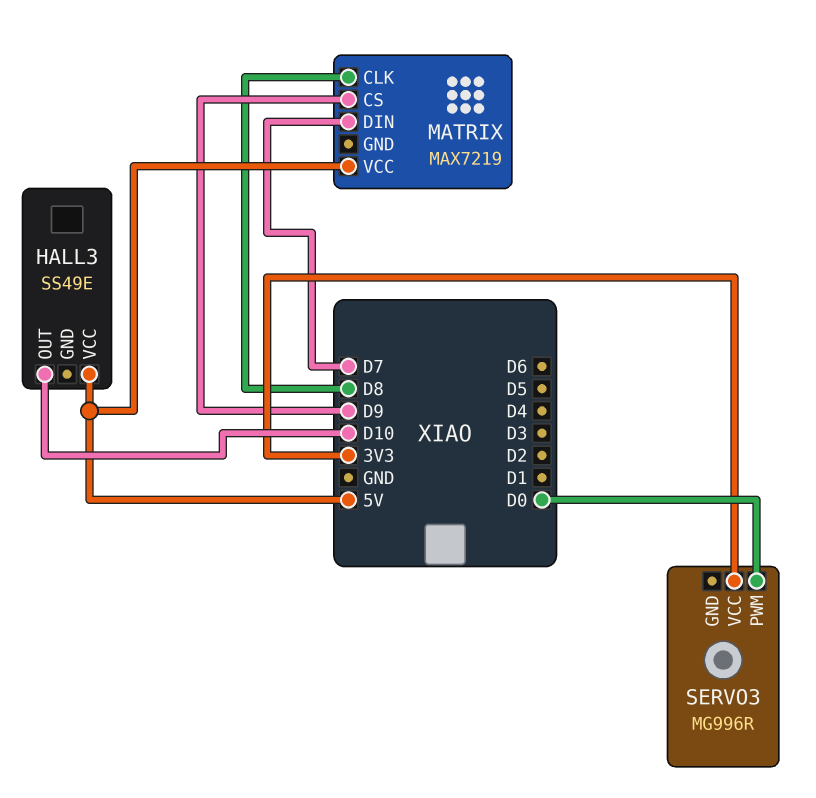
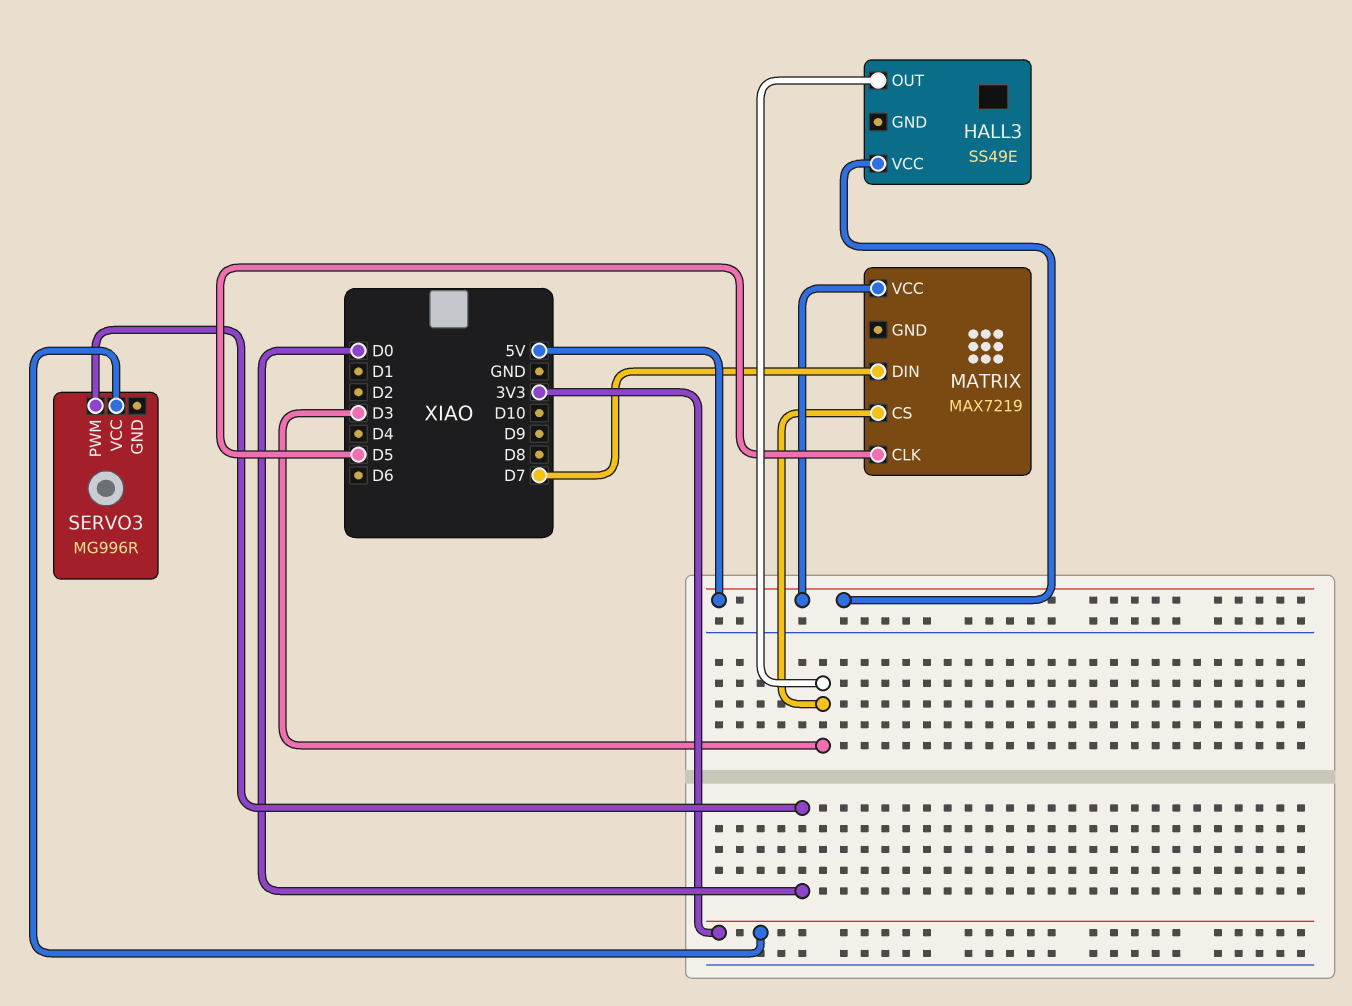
HALL3 pin OUT: D10 -> D3
MATRIX pin CLK: D8 -> D5
MATRIX pin CS: D9 -> D3

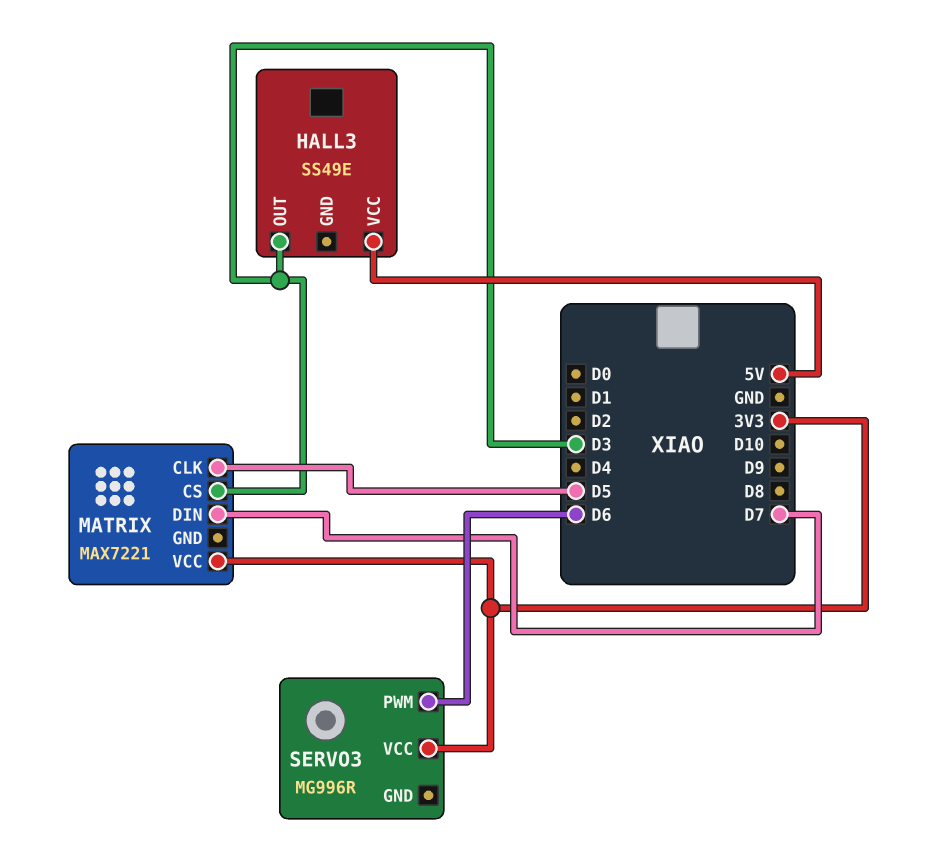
MATRIX: MAX7219 -> MAX7221
MATRIX pin VCC: 5V -> 3V3
SERVO3 pin PWM: D0 -> D6

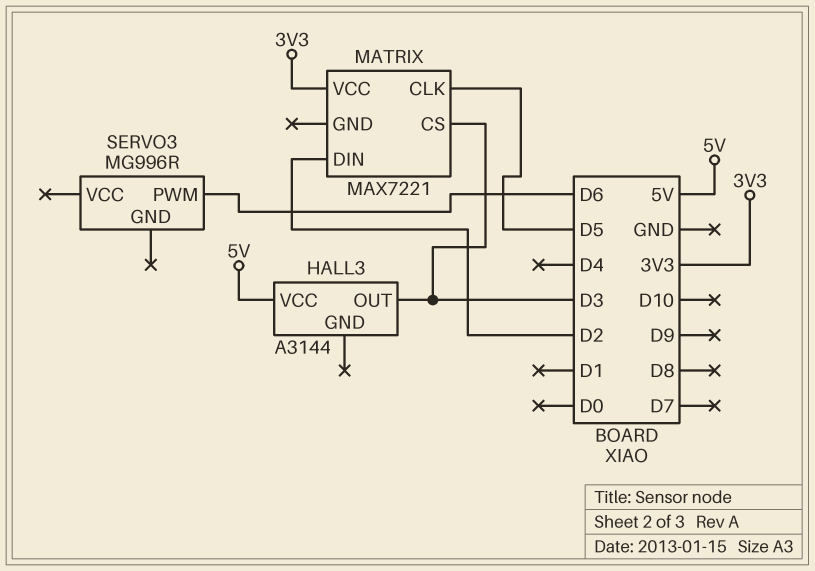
HALL3: SS49E -> A3144
MATRIX pin DIN: D7 -> D2
SERVO3 pin VCC: 3V3 -> none

